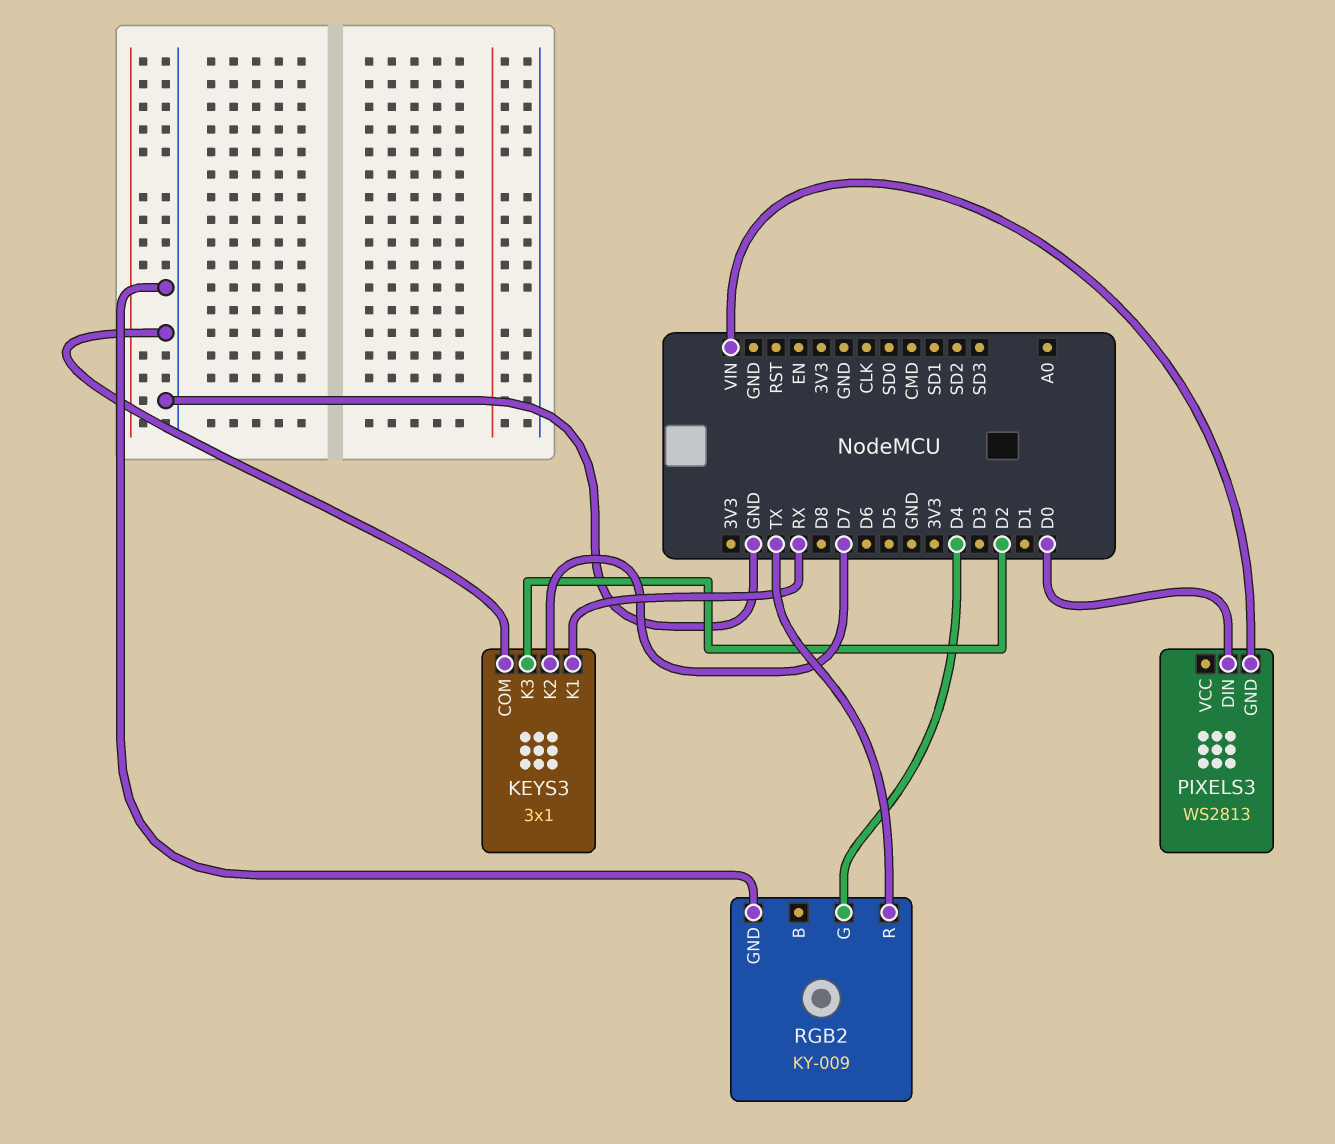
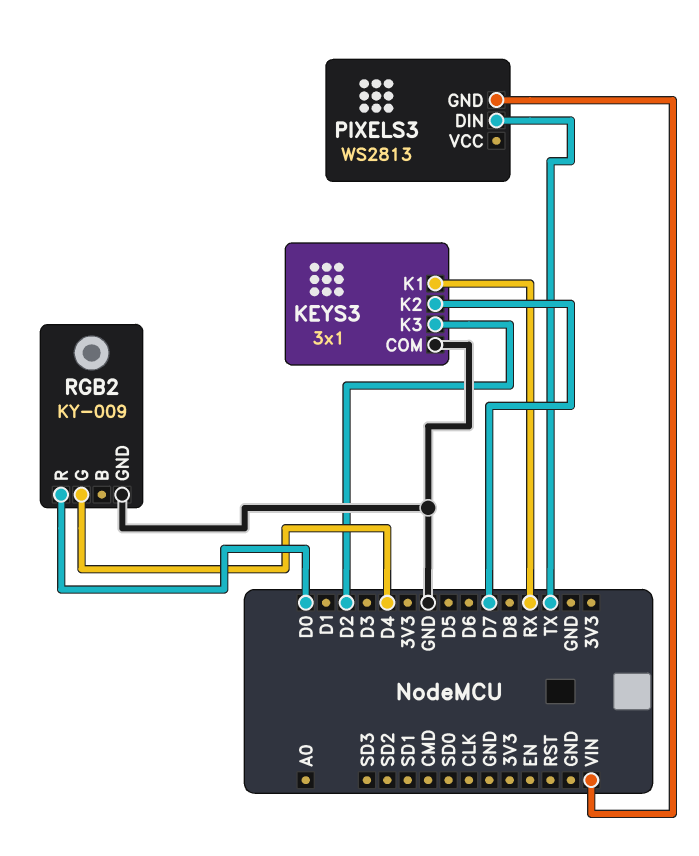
PIXELS3 pin DIN: D0 -> TX
RGB2 pin R: TX -> D0

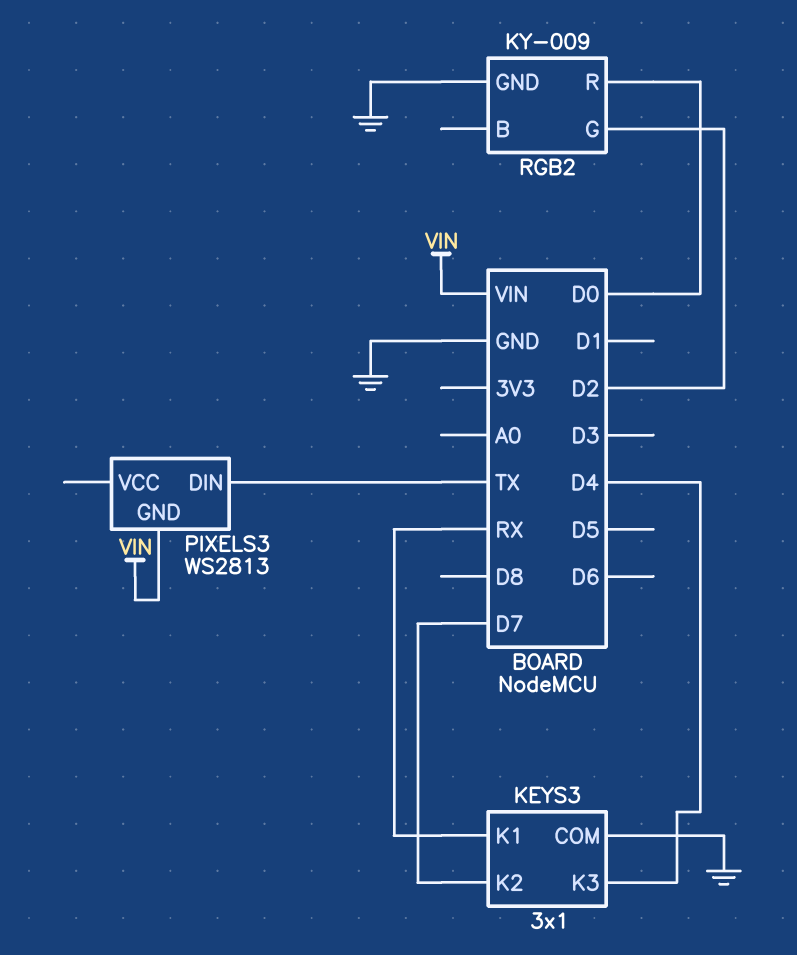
KEYS3 pin K3: D2 -> D4
RGB2 pin G: D4 -> D2

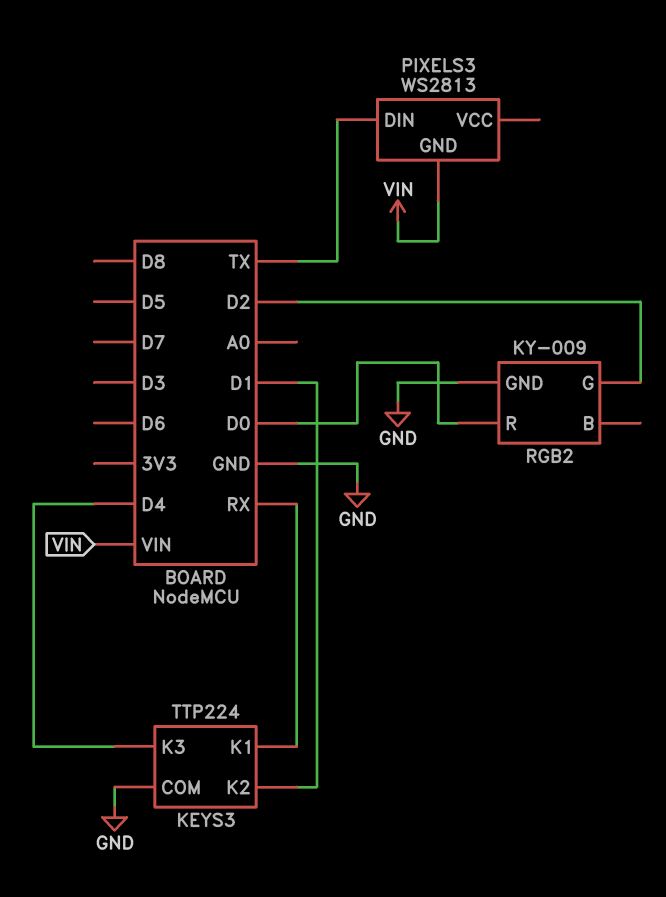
KEYS3: 3x1 -> TTP224
KEYS3 pin K2: D7 -> D1

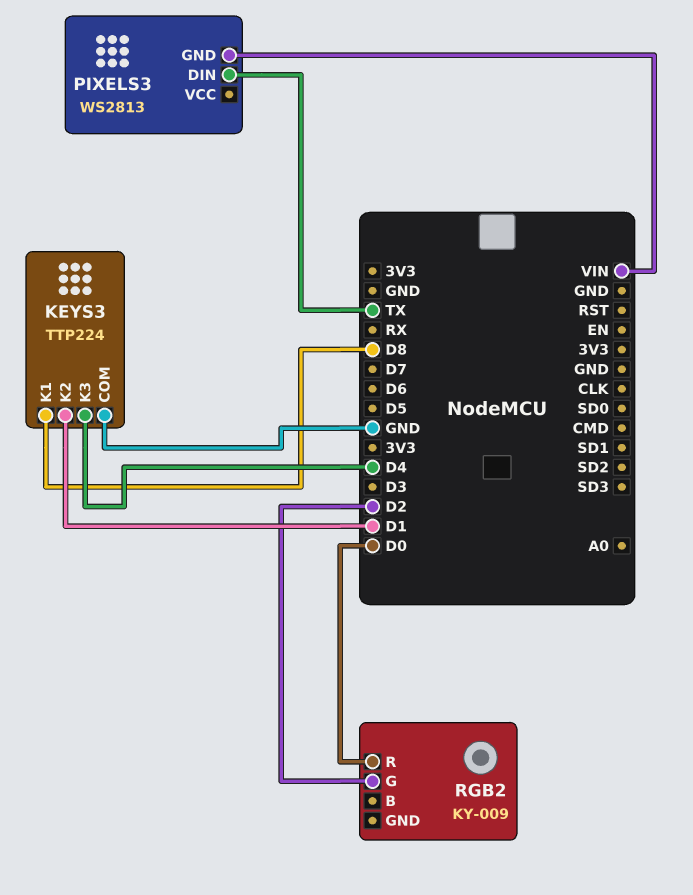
KEYS3 pin K1: RX -> D8
RGB2 pin GND: GND -> none

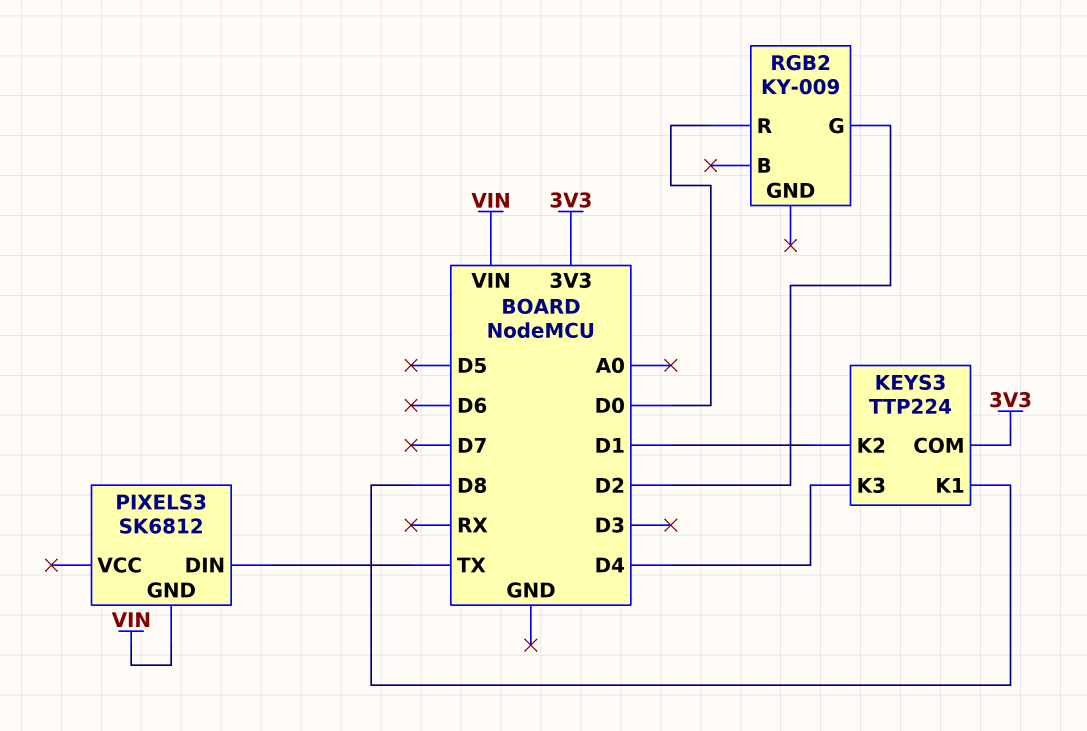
KEYS3 pin COM: GND -> 3V3
PIXELS3: WS2813 -> SK6812

